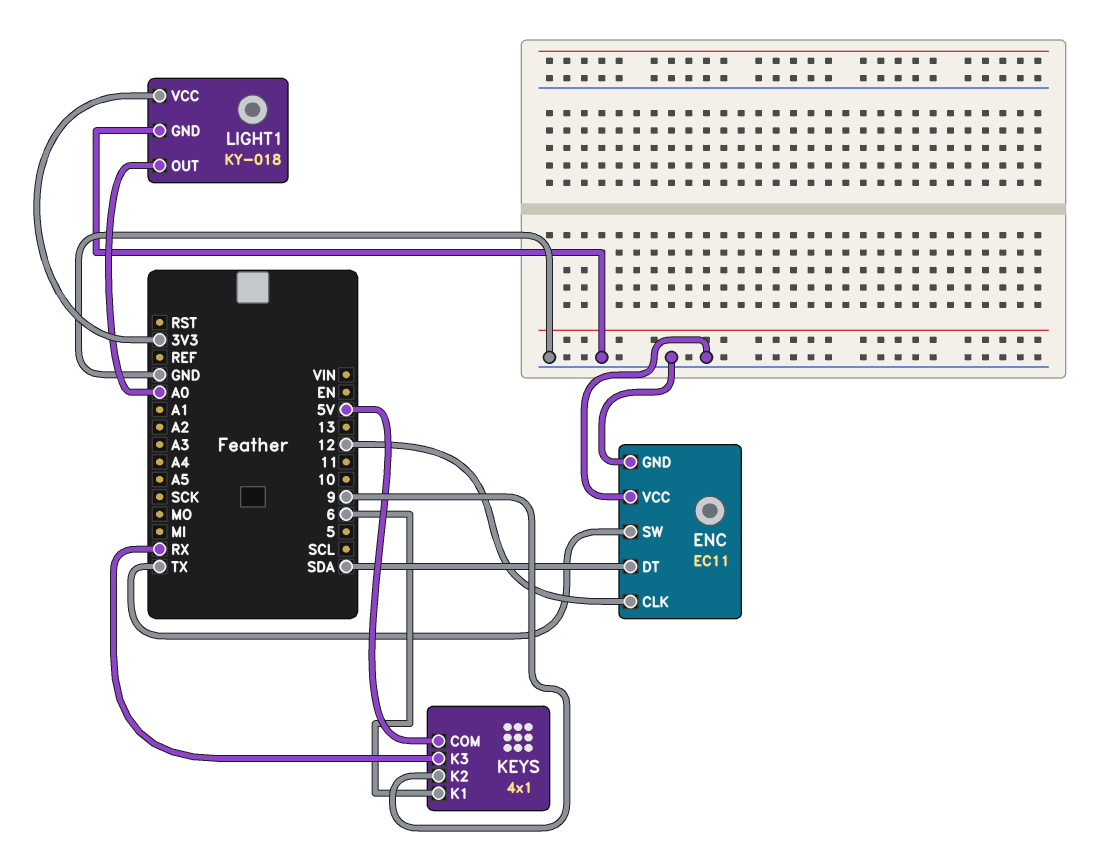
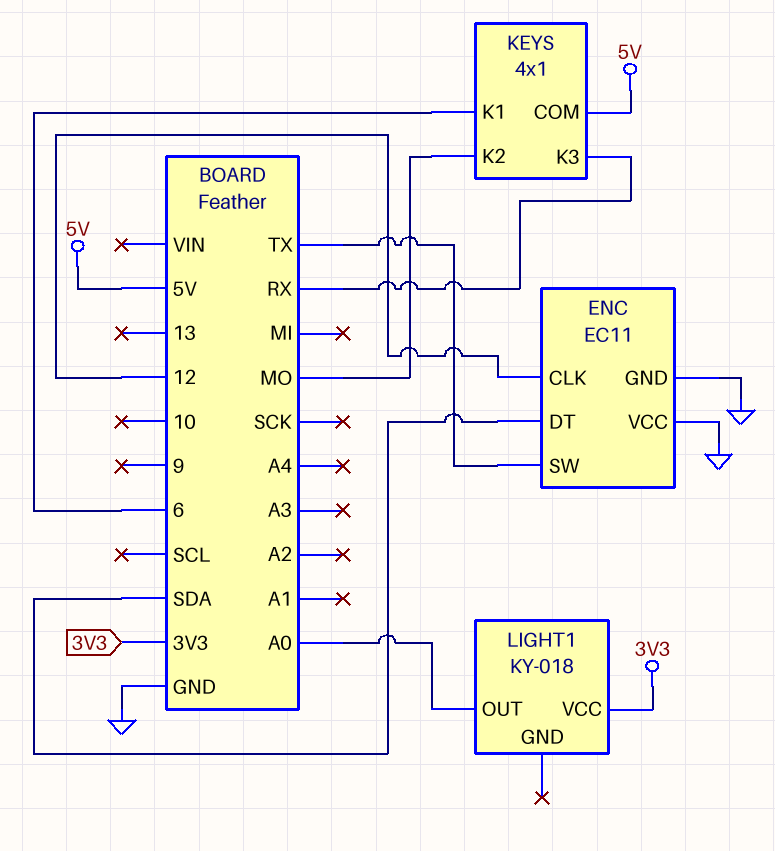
KEYS pin K2: 9 -> MO
LIGHT1 pin GND: GND -> none

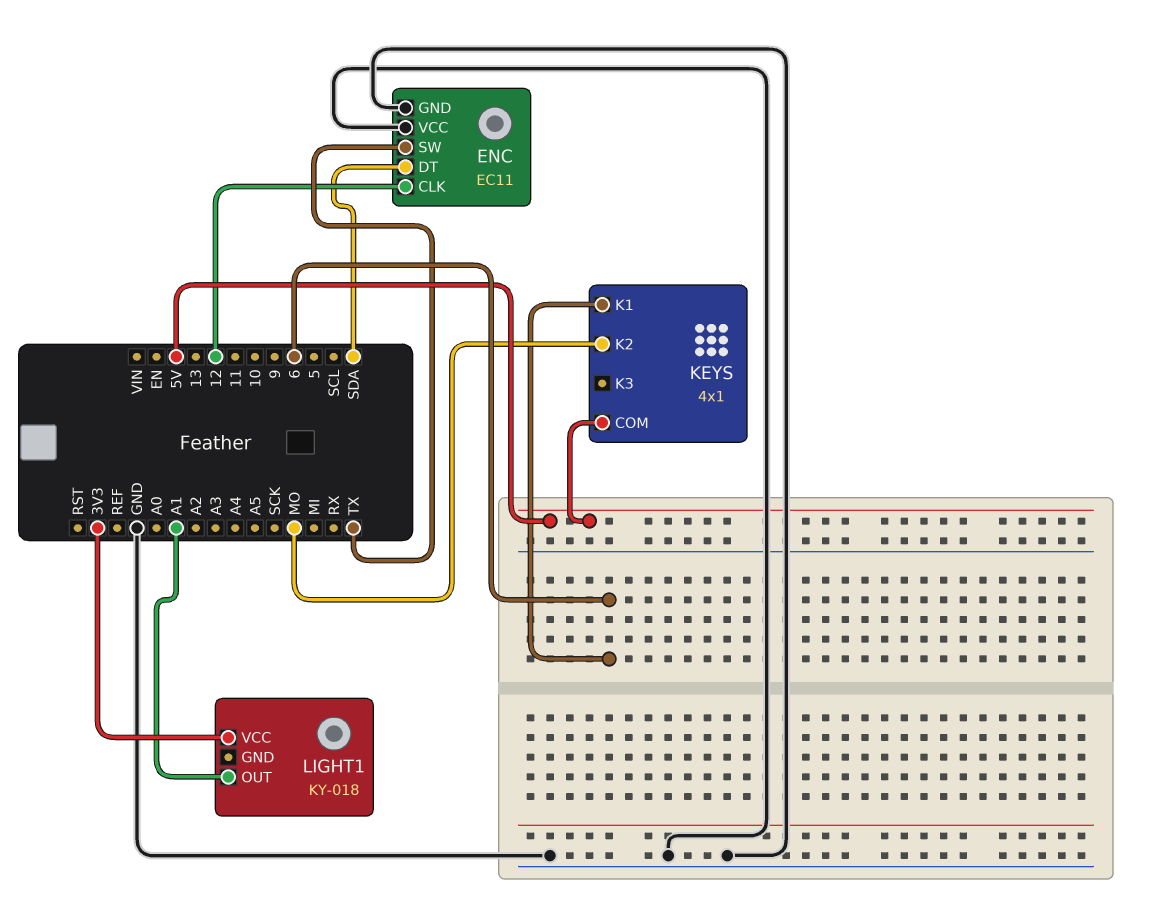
KEYS pin K3: RX -> none
LIGHT1 pin OUT: A0 -> A1

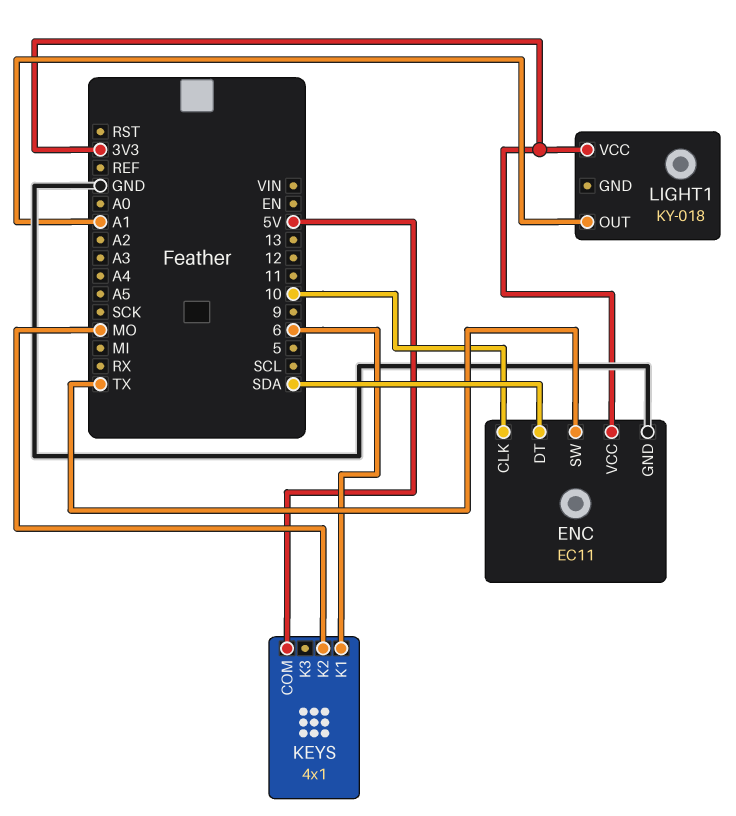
ENC pin CLK: 12 -> 10
ENC pin VCC: GND -> 3V3

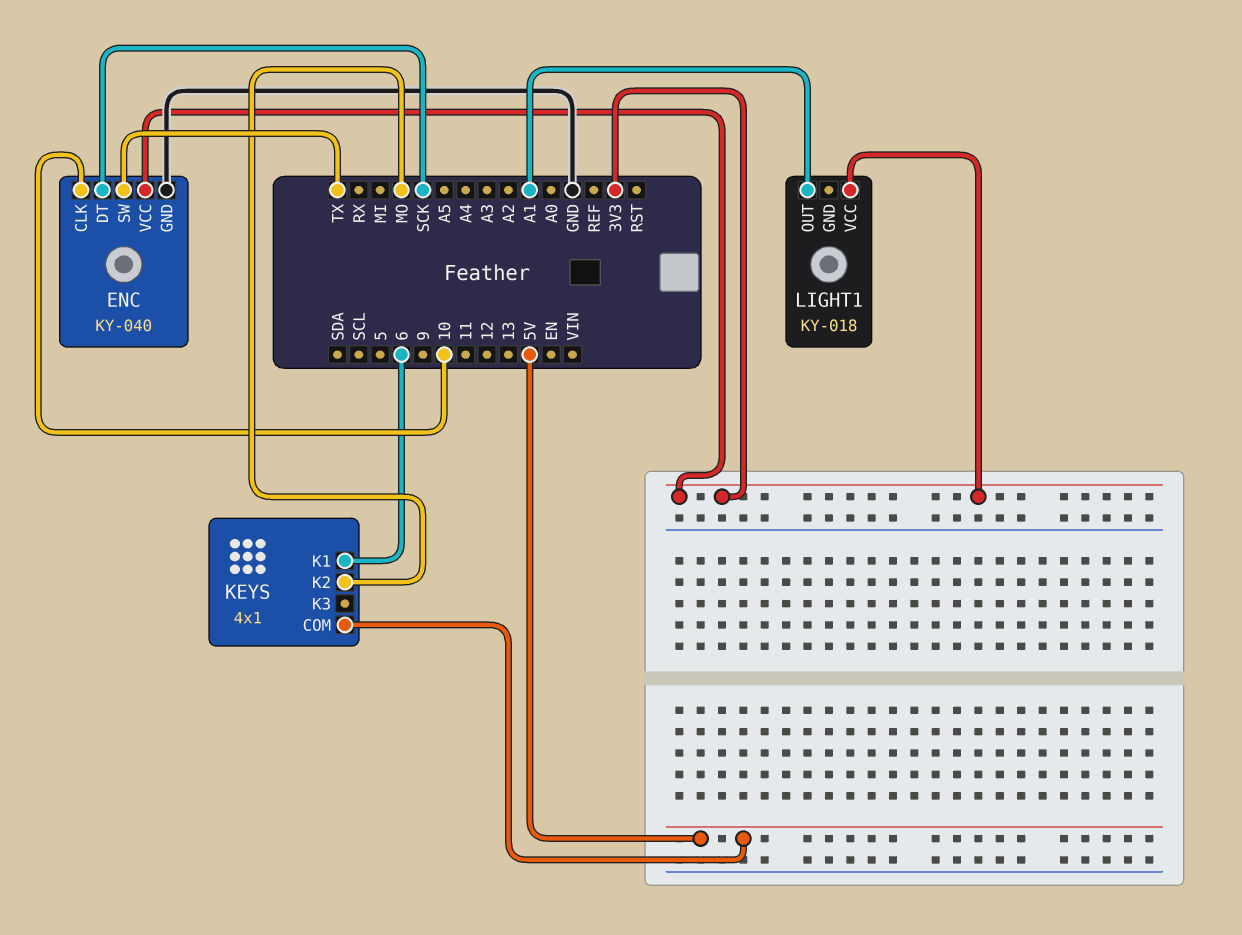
ENC: EC11 -> KY-040
ENC pin DT: SDA -> SCK

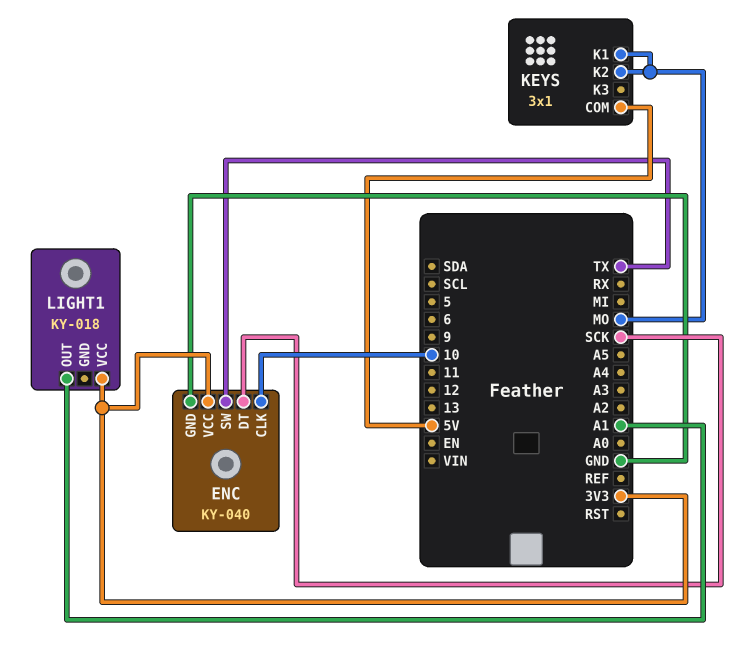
KEYS: 4x1 -> 3x1
KEYS pin K1: 6 -> MO

